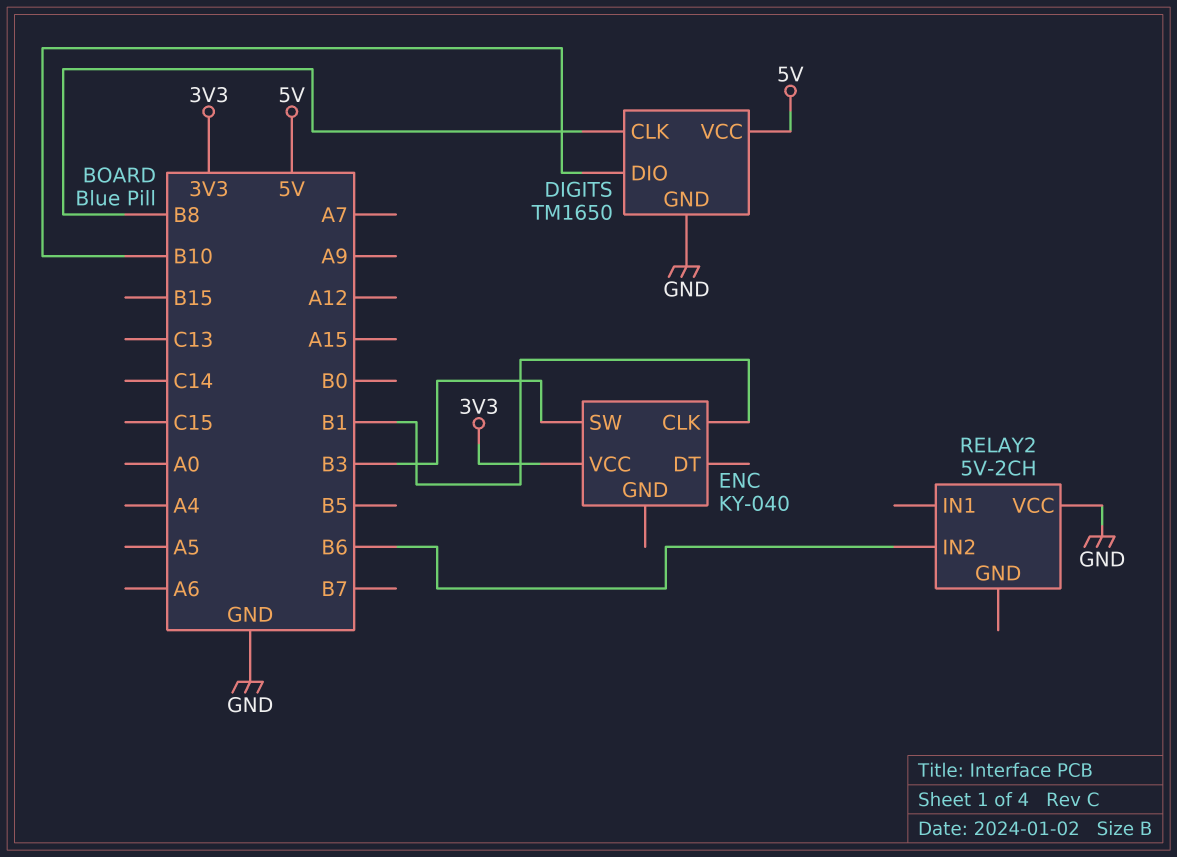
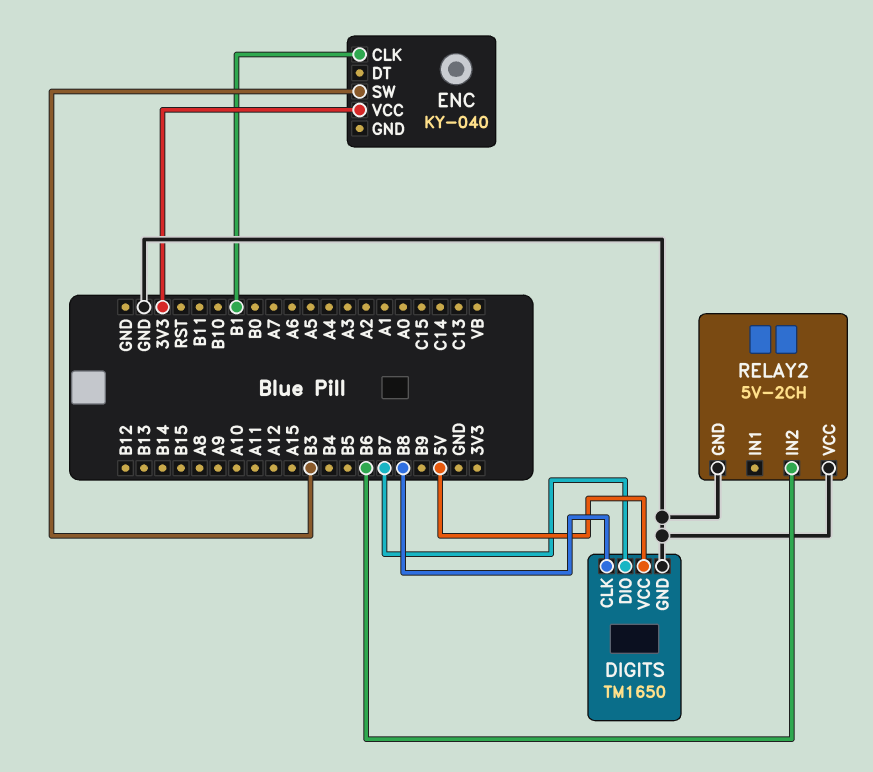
DIGITS pin DIO: B10 -> B7
RELAY2 pin GND: none -> GND

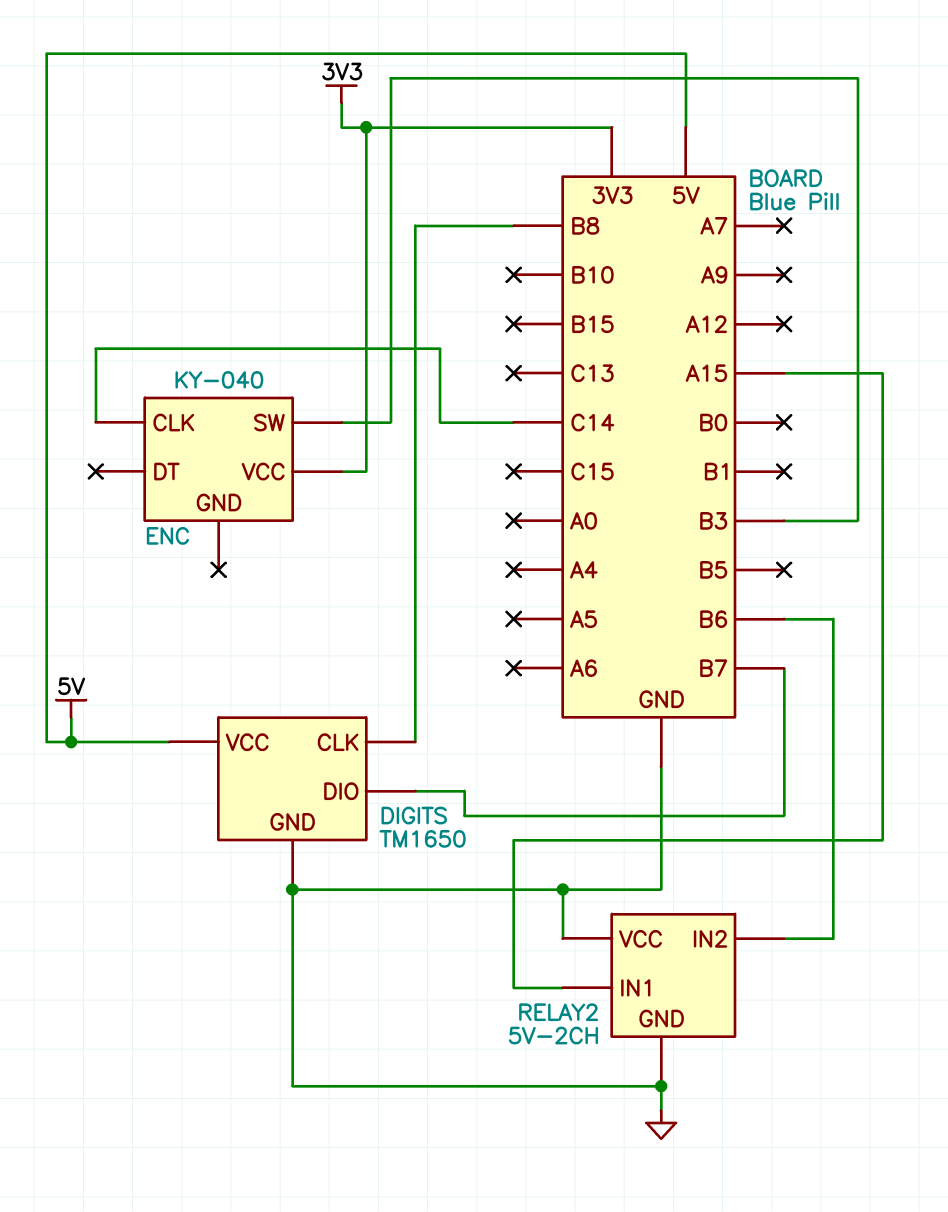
ENC pin CLK: B1 -> C14
RELAY2 pin IN1: none -> A15

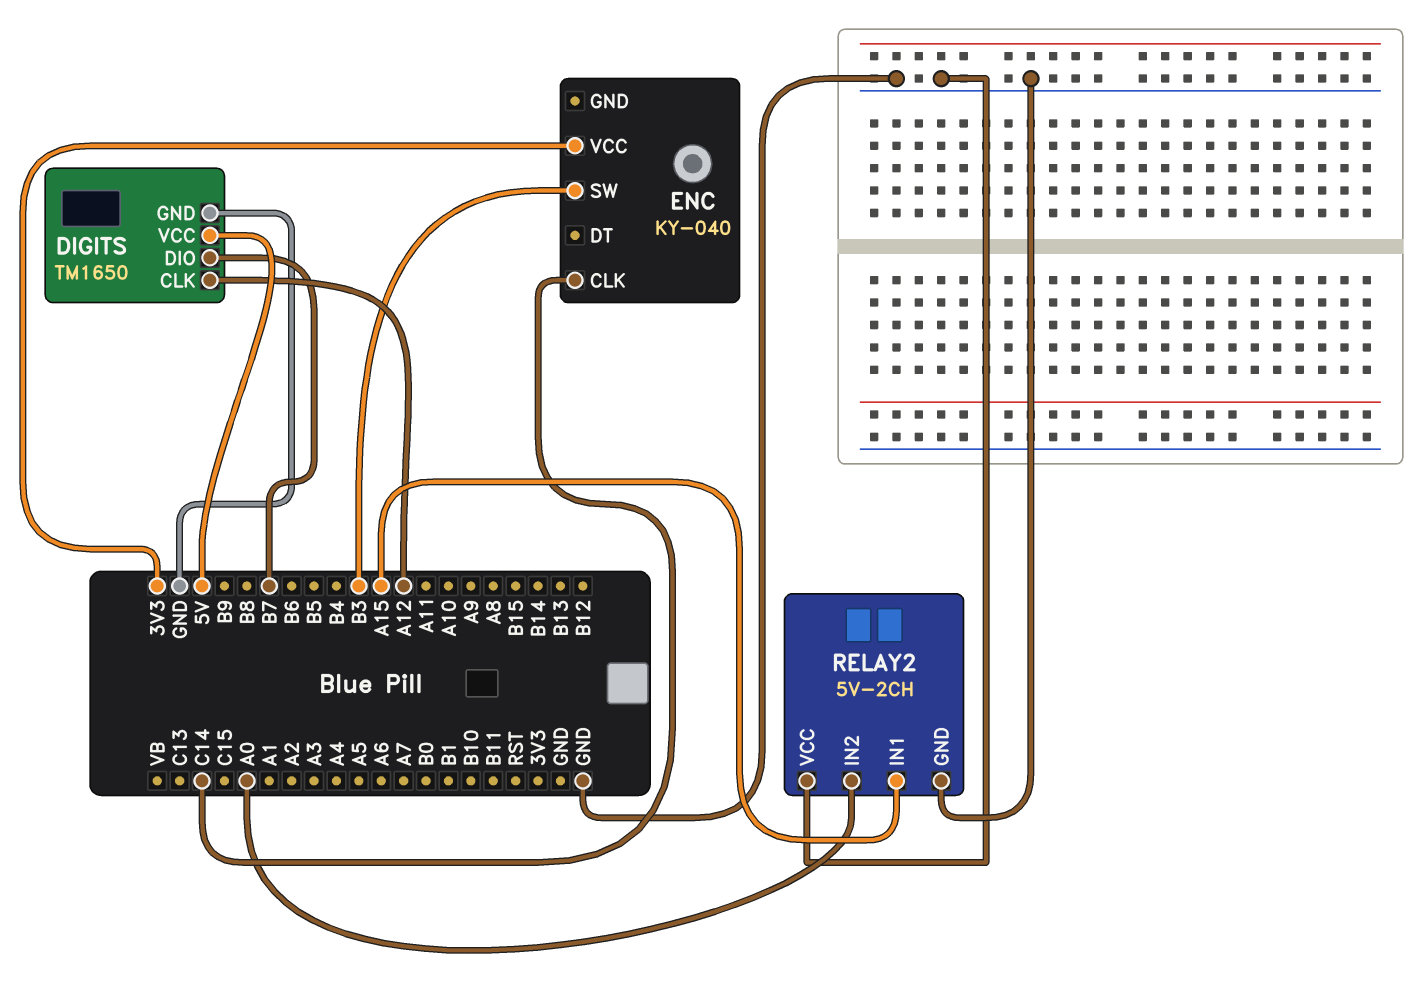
DIGITS pin CLK: B8 -> A12
RELAY2 pin IN2: B6 -> A0

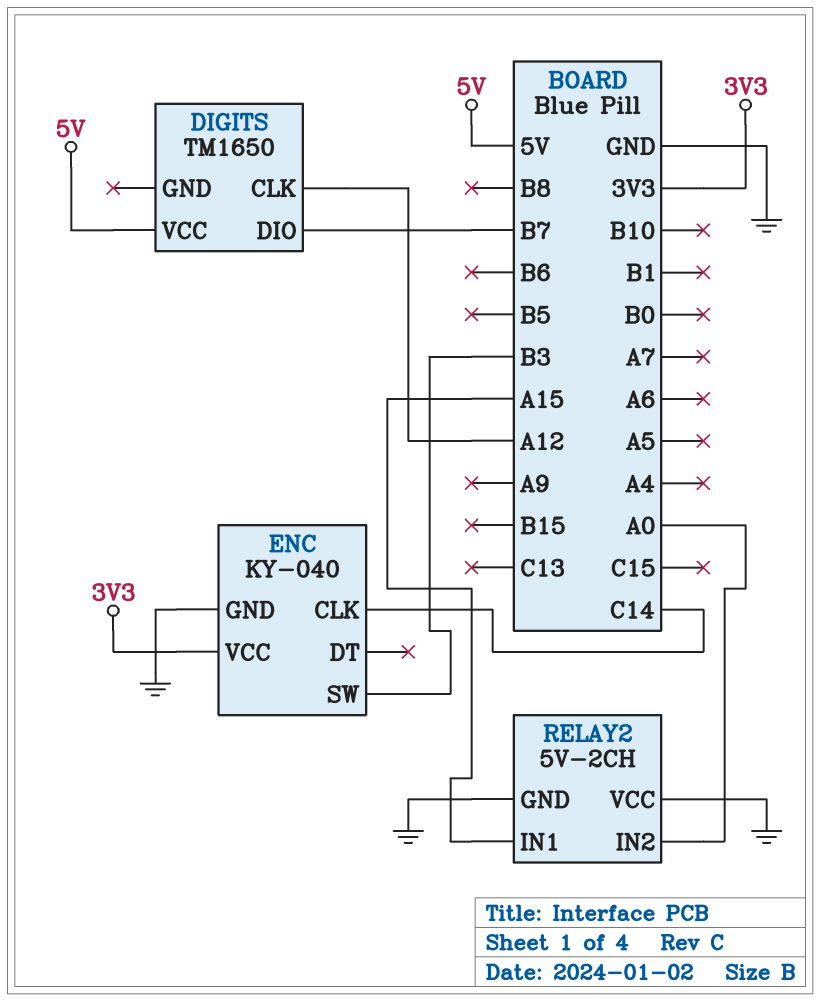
DIGITS pin GND: GND -> none
ENC pin GND: none -> GND

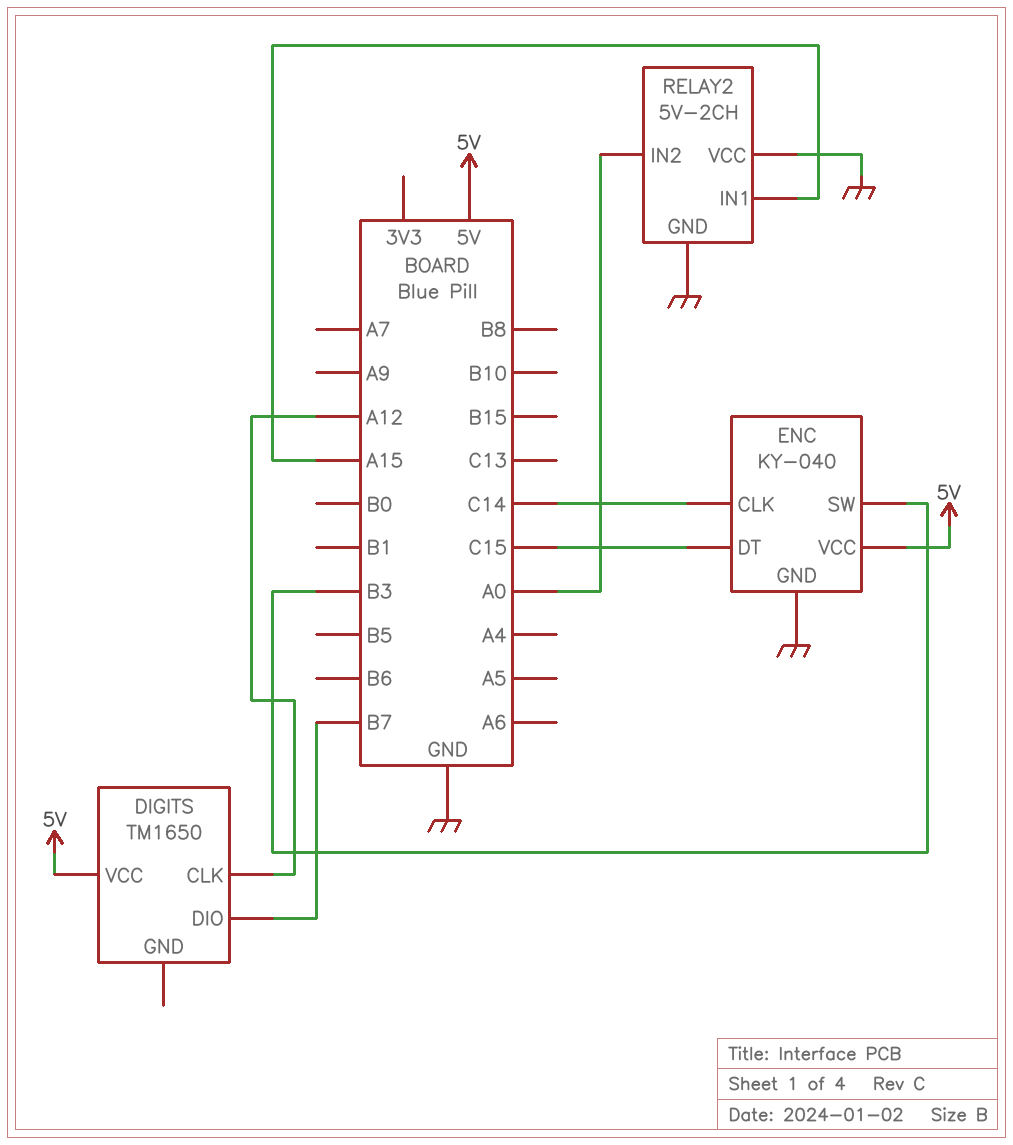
ENC pin DT: none -> C15
ENC pin VCC: 3V3 -> 5V

